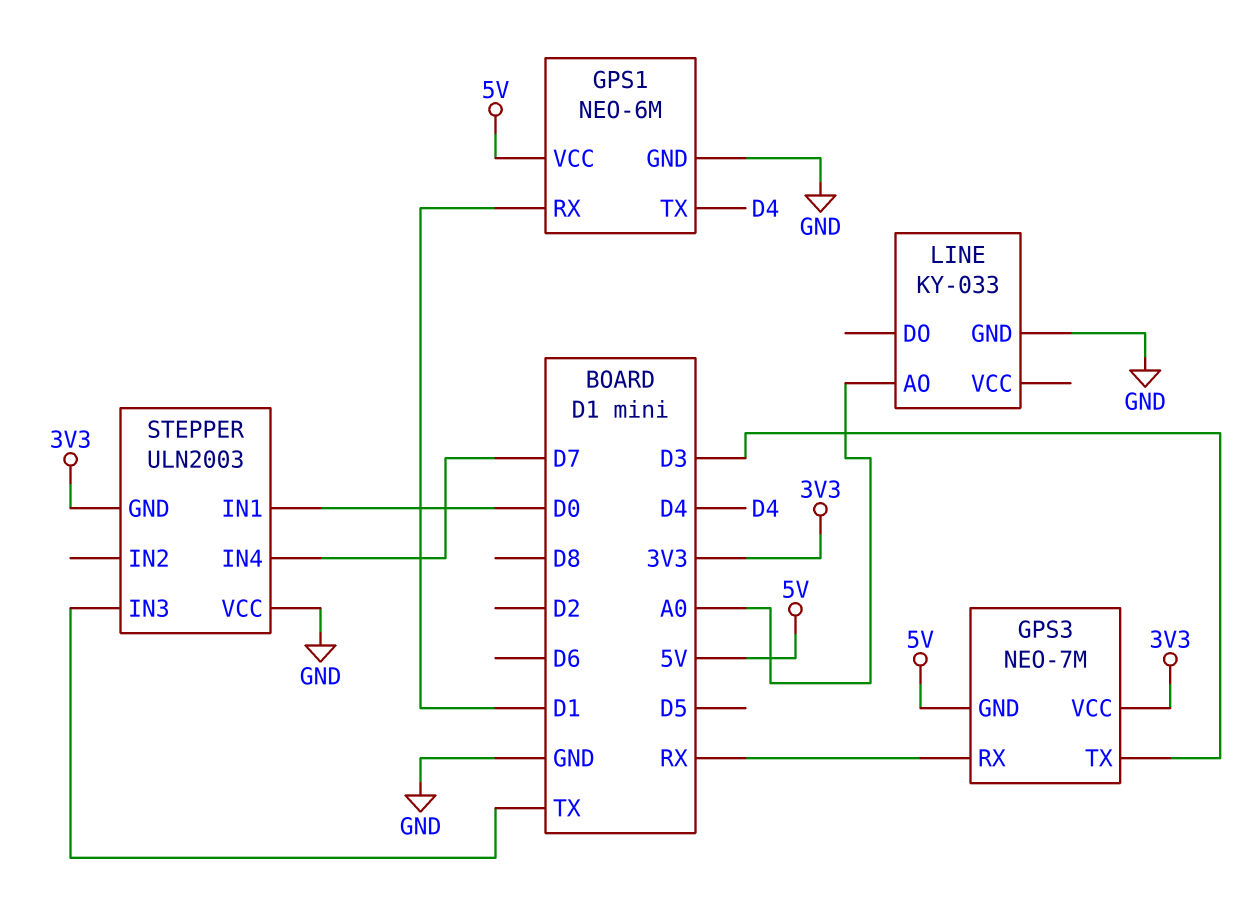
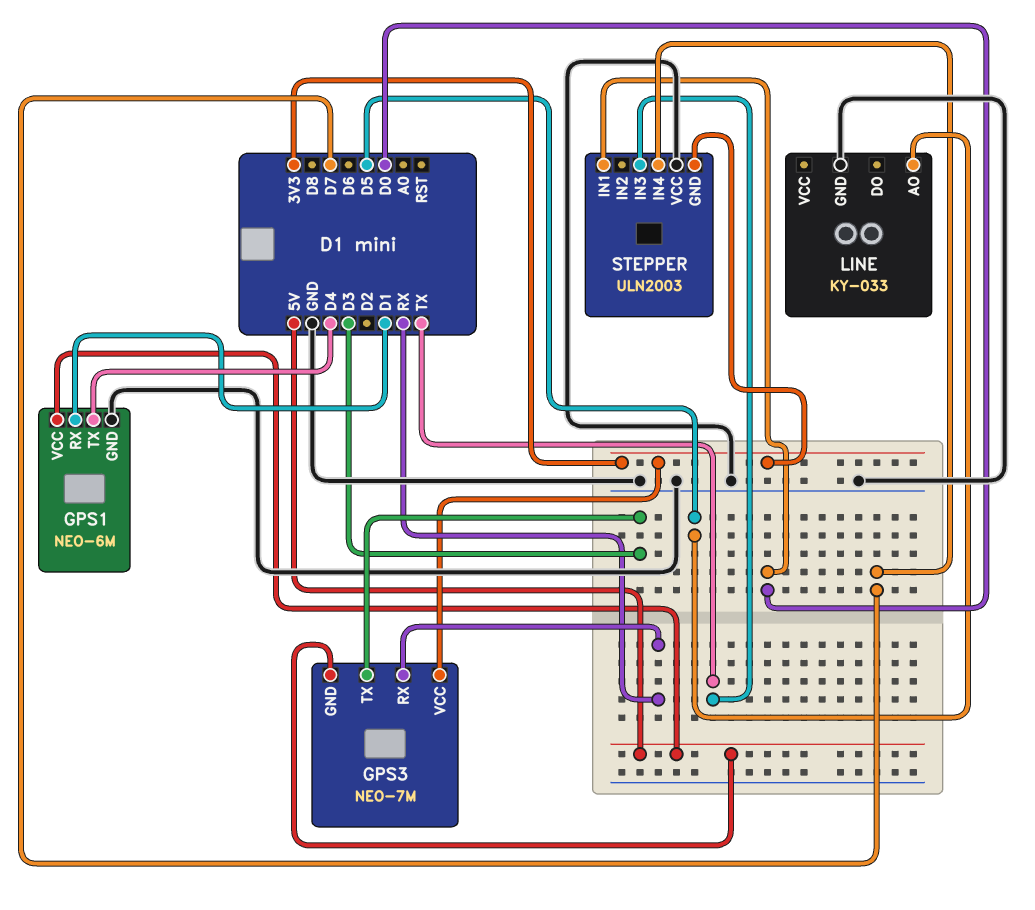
LINE pin AO: A0 -> D5

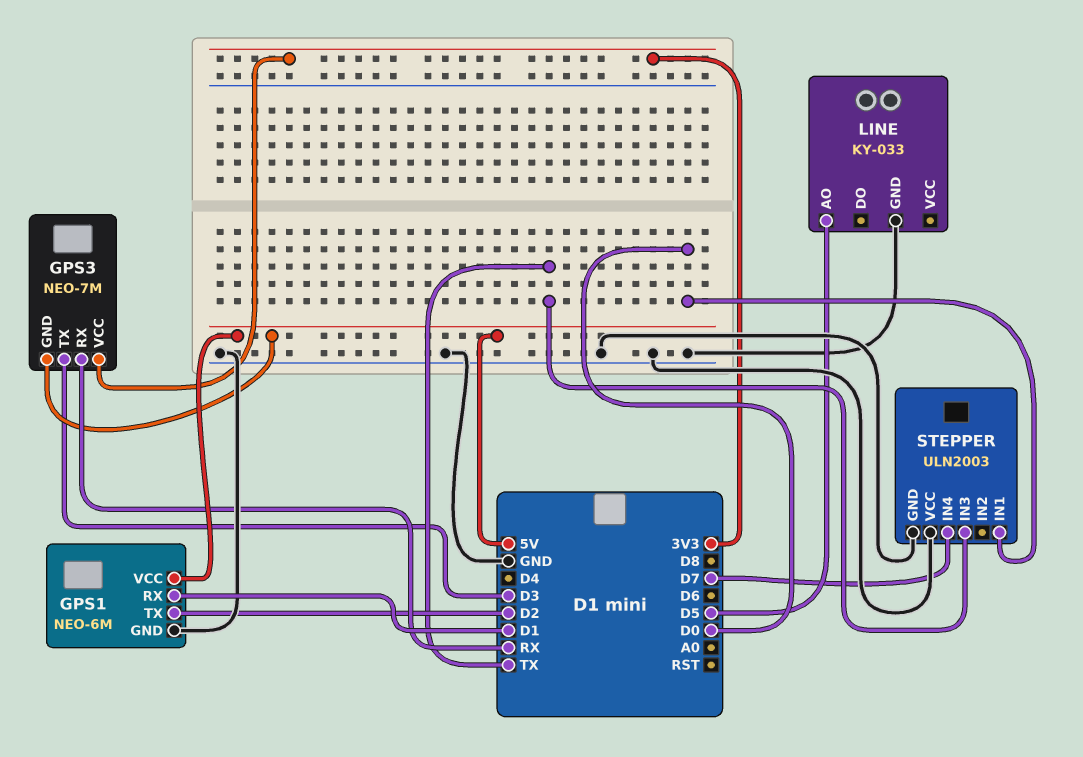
GPS1 pin TX: D4 -> D2
STEPPER pin GND: 3V3 -> GND

